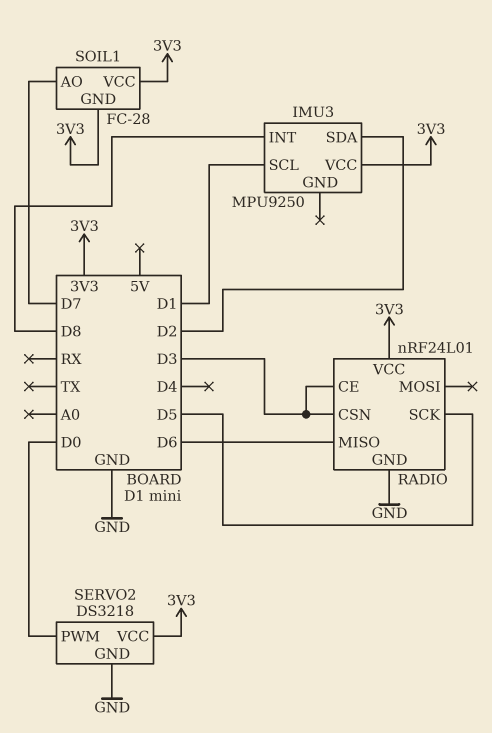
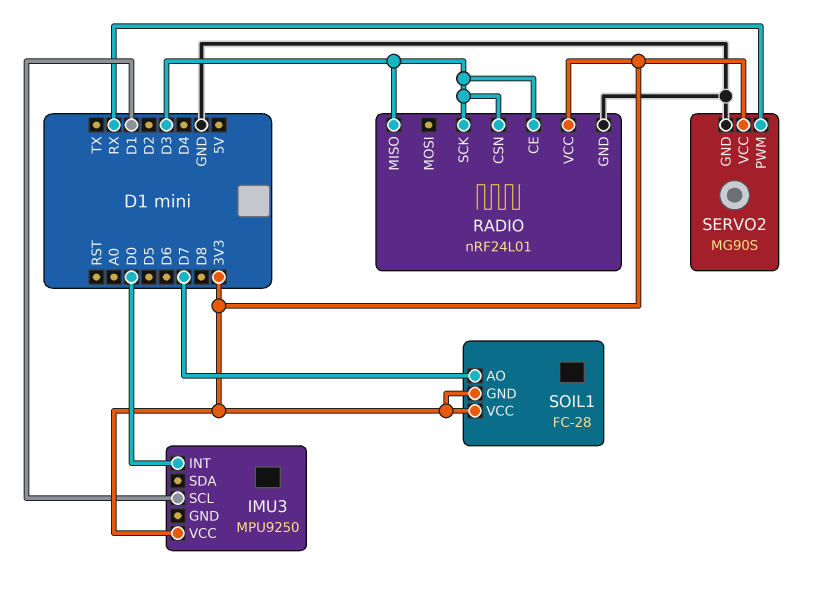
IMU3 pin INT: D8 -> D0
IMU3 pin SDA: D2 -> none
RADIO pin MISO: D6 -> D3
RADIO pin SCK: D5 -> D3
SERVO2: DS3218 -> MG90S
SERVO2 pin PWM: D0 -> RX

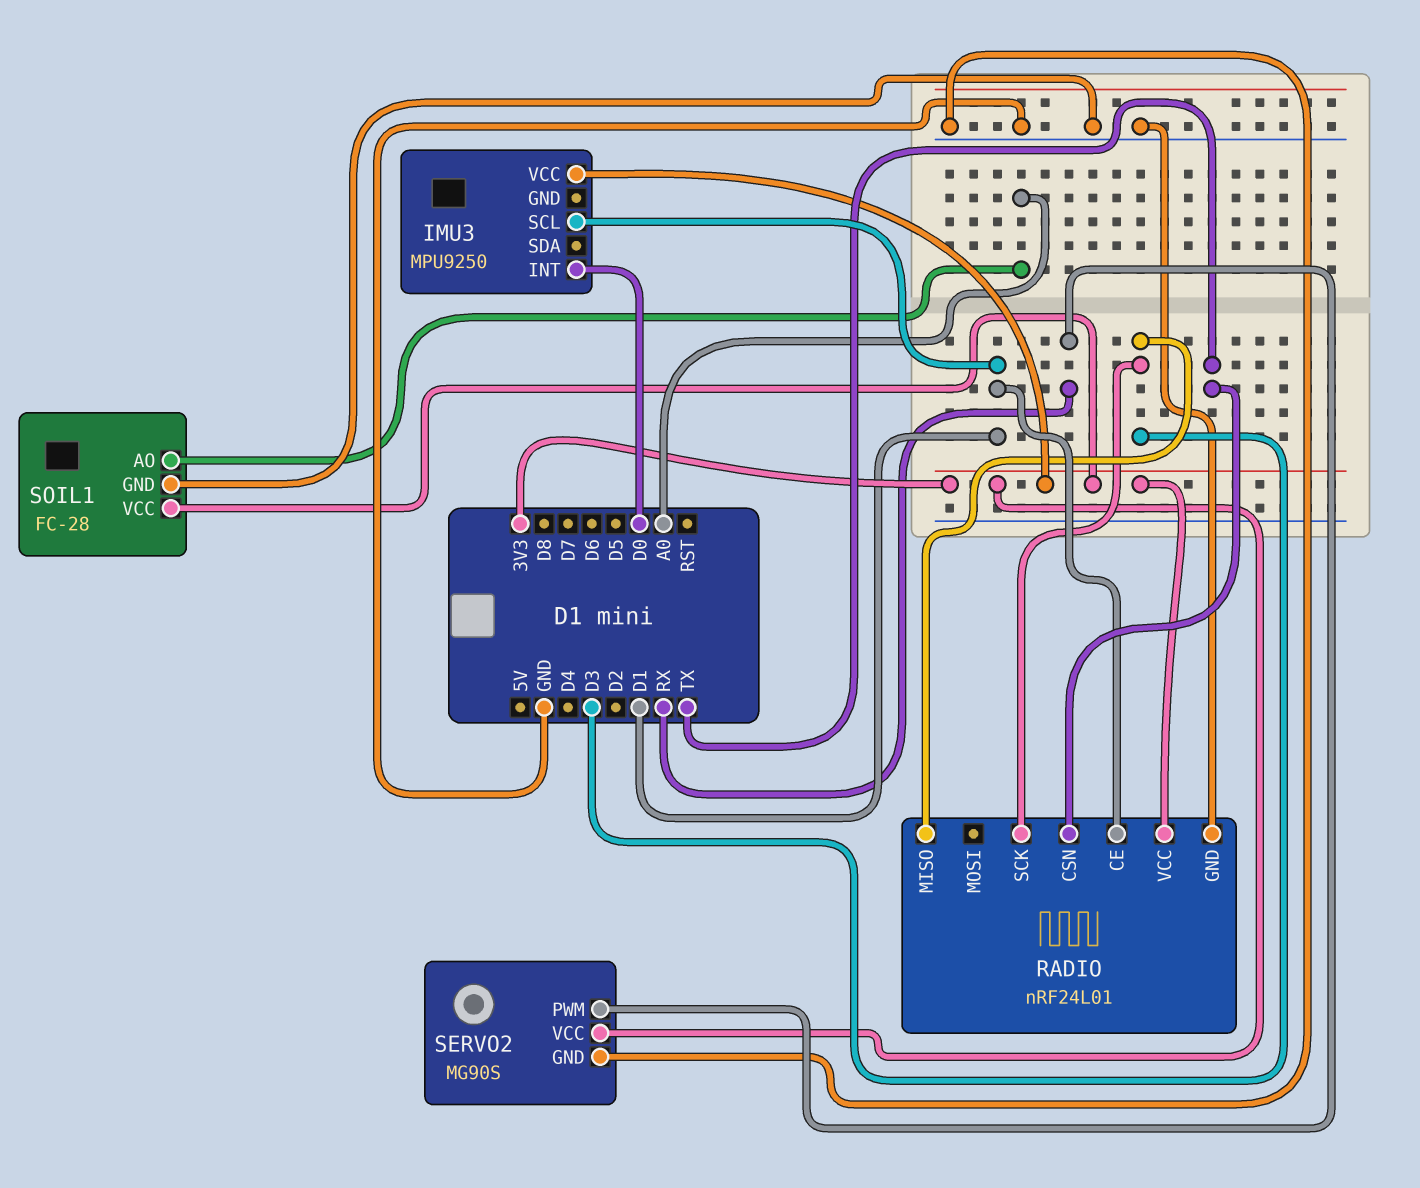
RADIO pin CE: D3 -> D1
RADIO pin CSN: D3 -> TX
SOIL1 pin AO: D7 -> A0
SOIL1 pin GND: 3V3 -> GND

